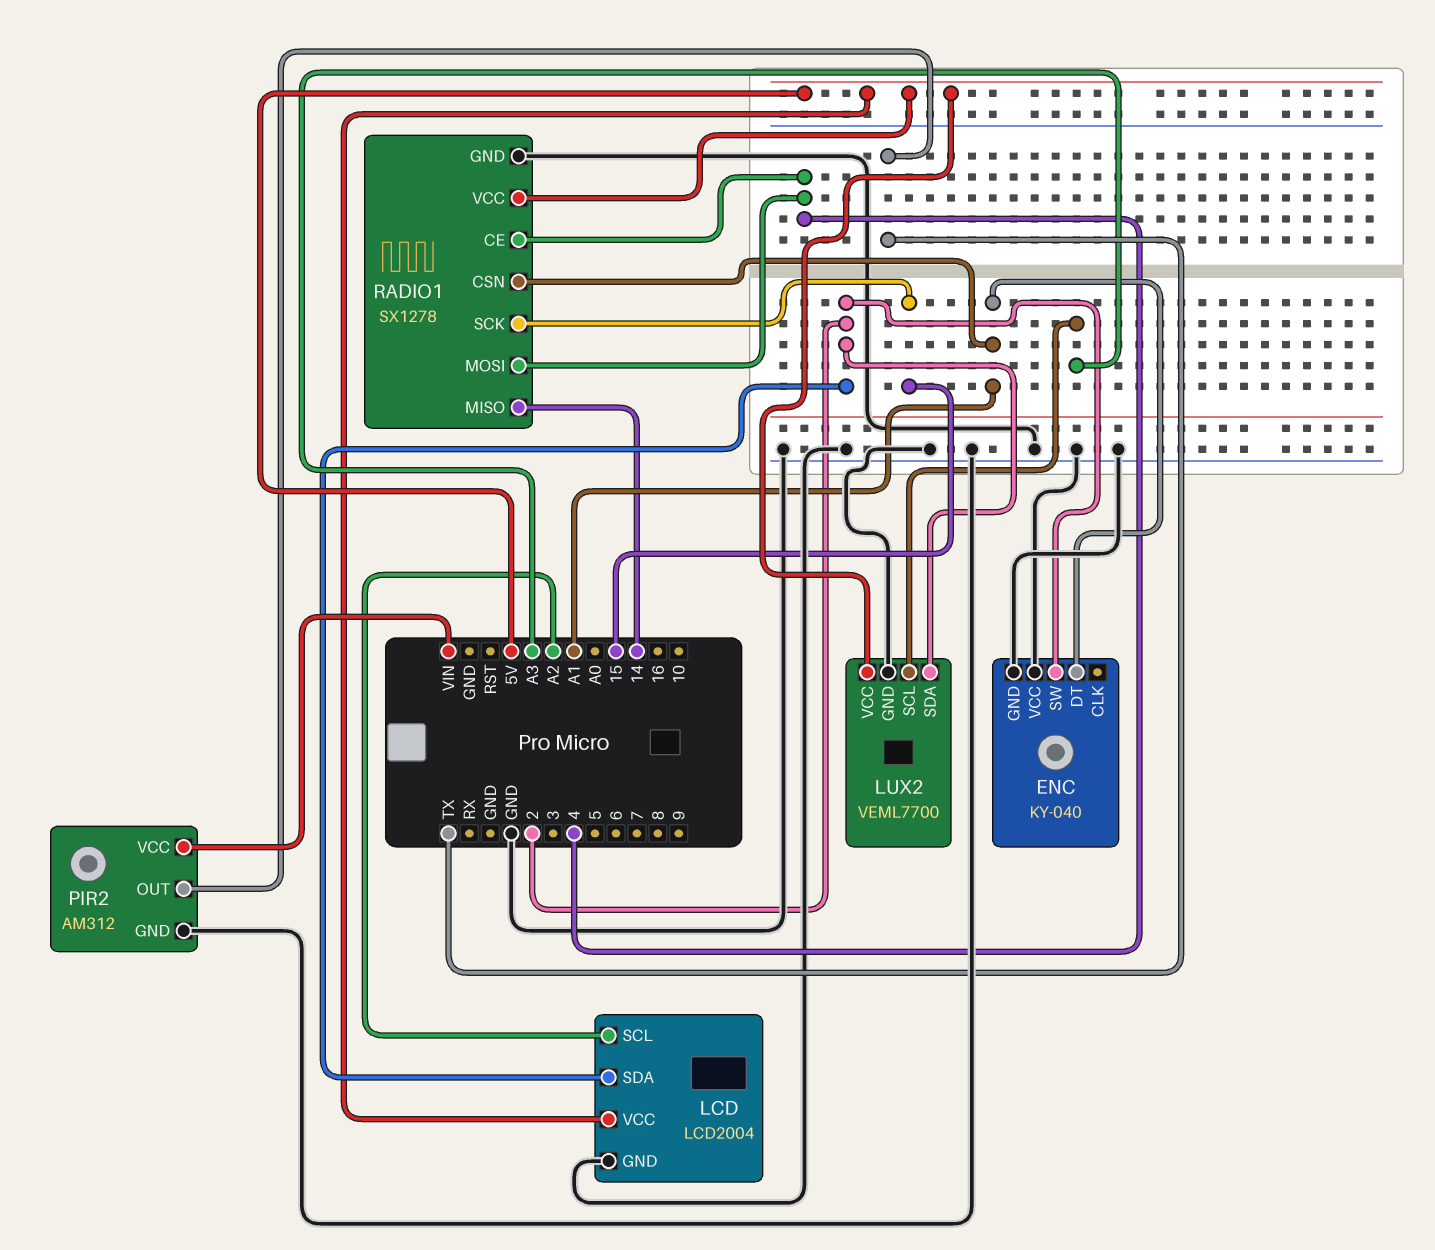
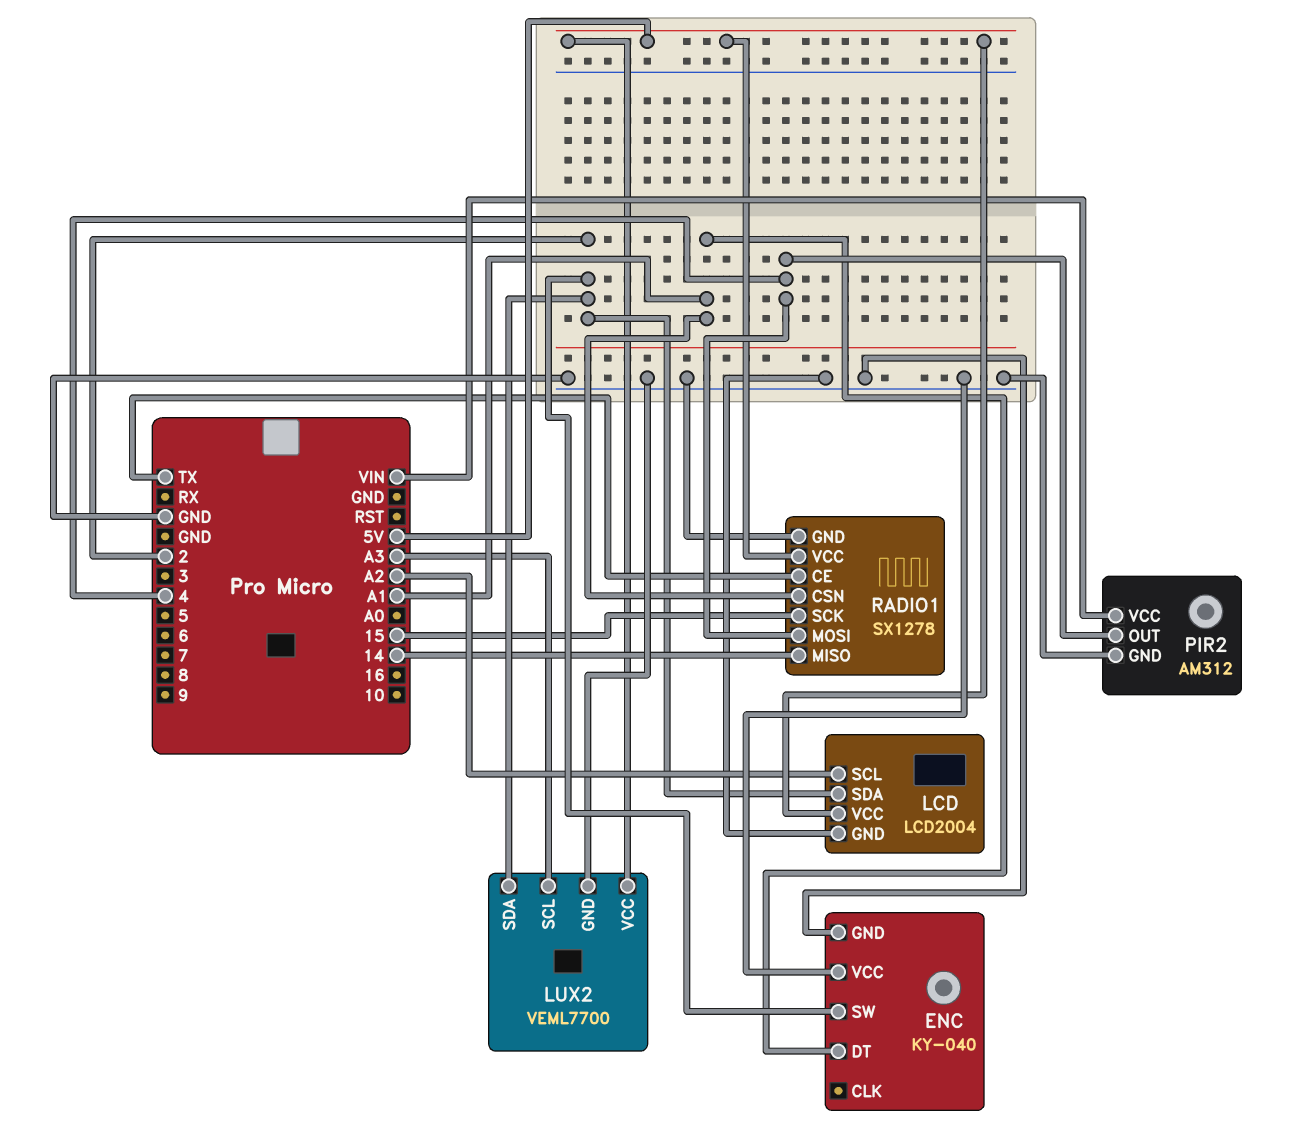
PIR2 pin OUT: TX -> 4
RADIO1 pin CE: 4 -> TX

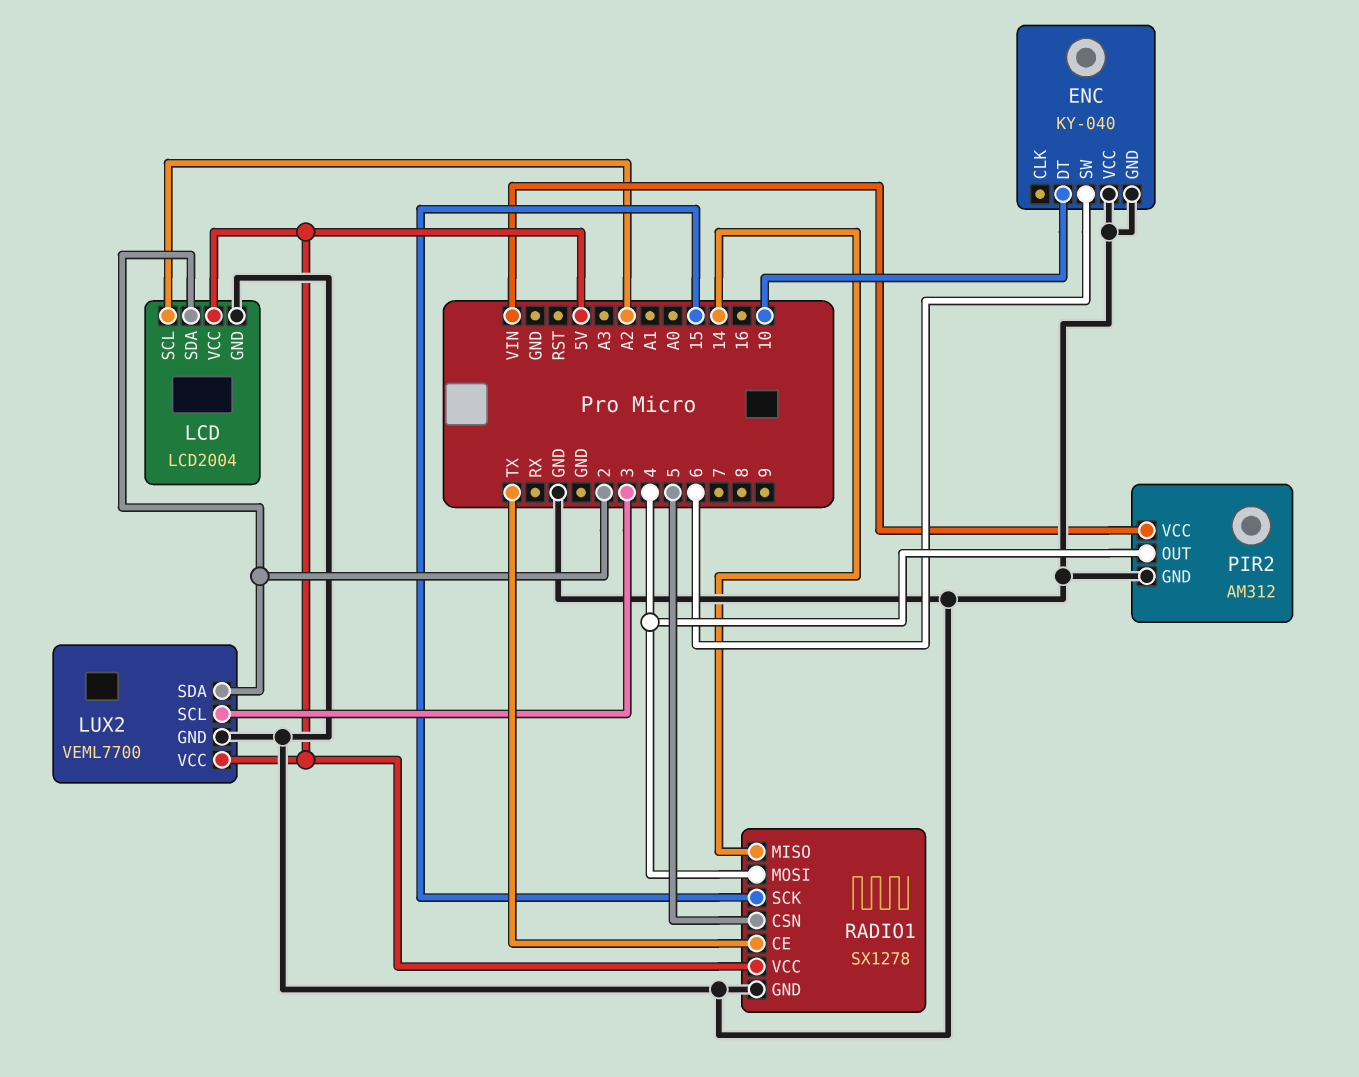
ENC pin DT: A1 -> 10
ENC pin SW: 2 -> 6
LUX2 pin SCL: A3 -> 3
RADIO1 pin CSN: A1 -> 5

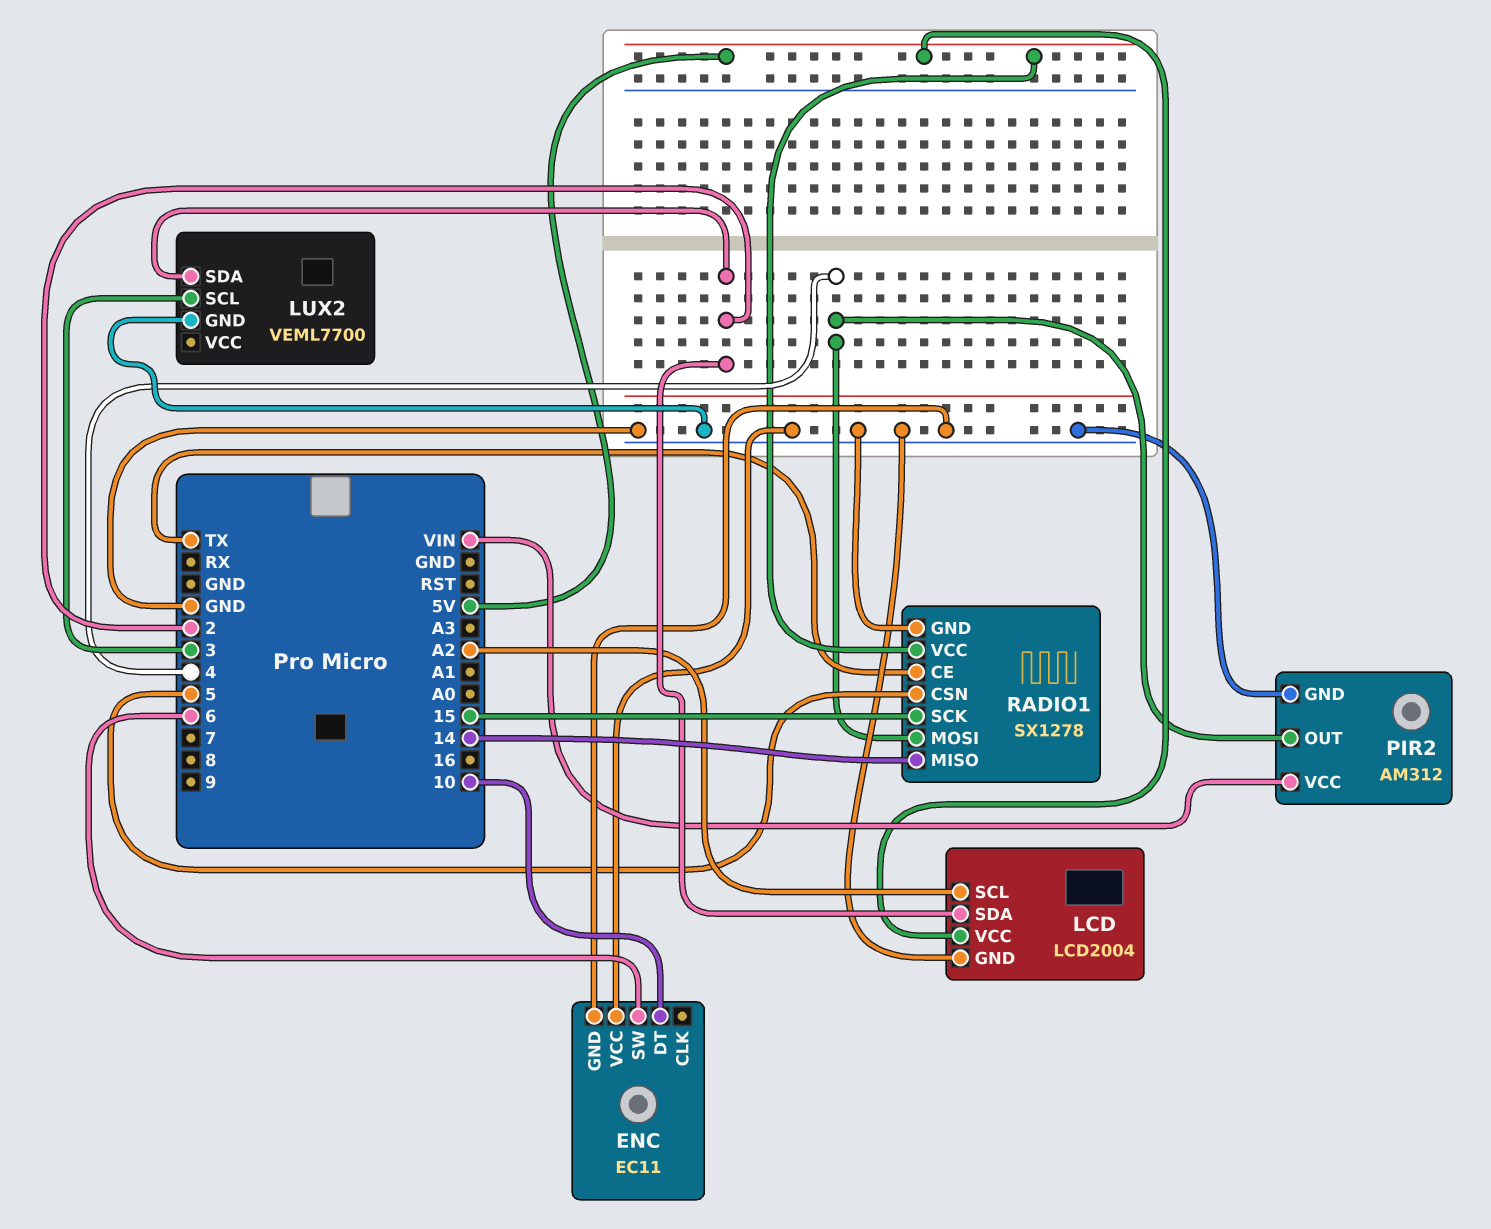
ENC: KY-040 -> EC11
LUX2 pin VCC: 5V -> none

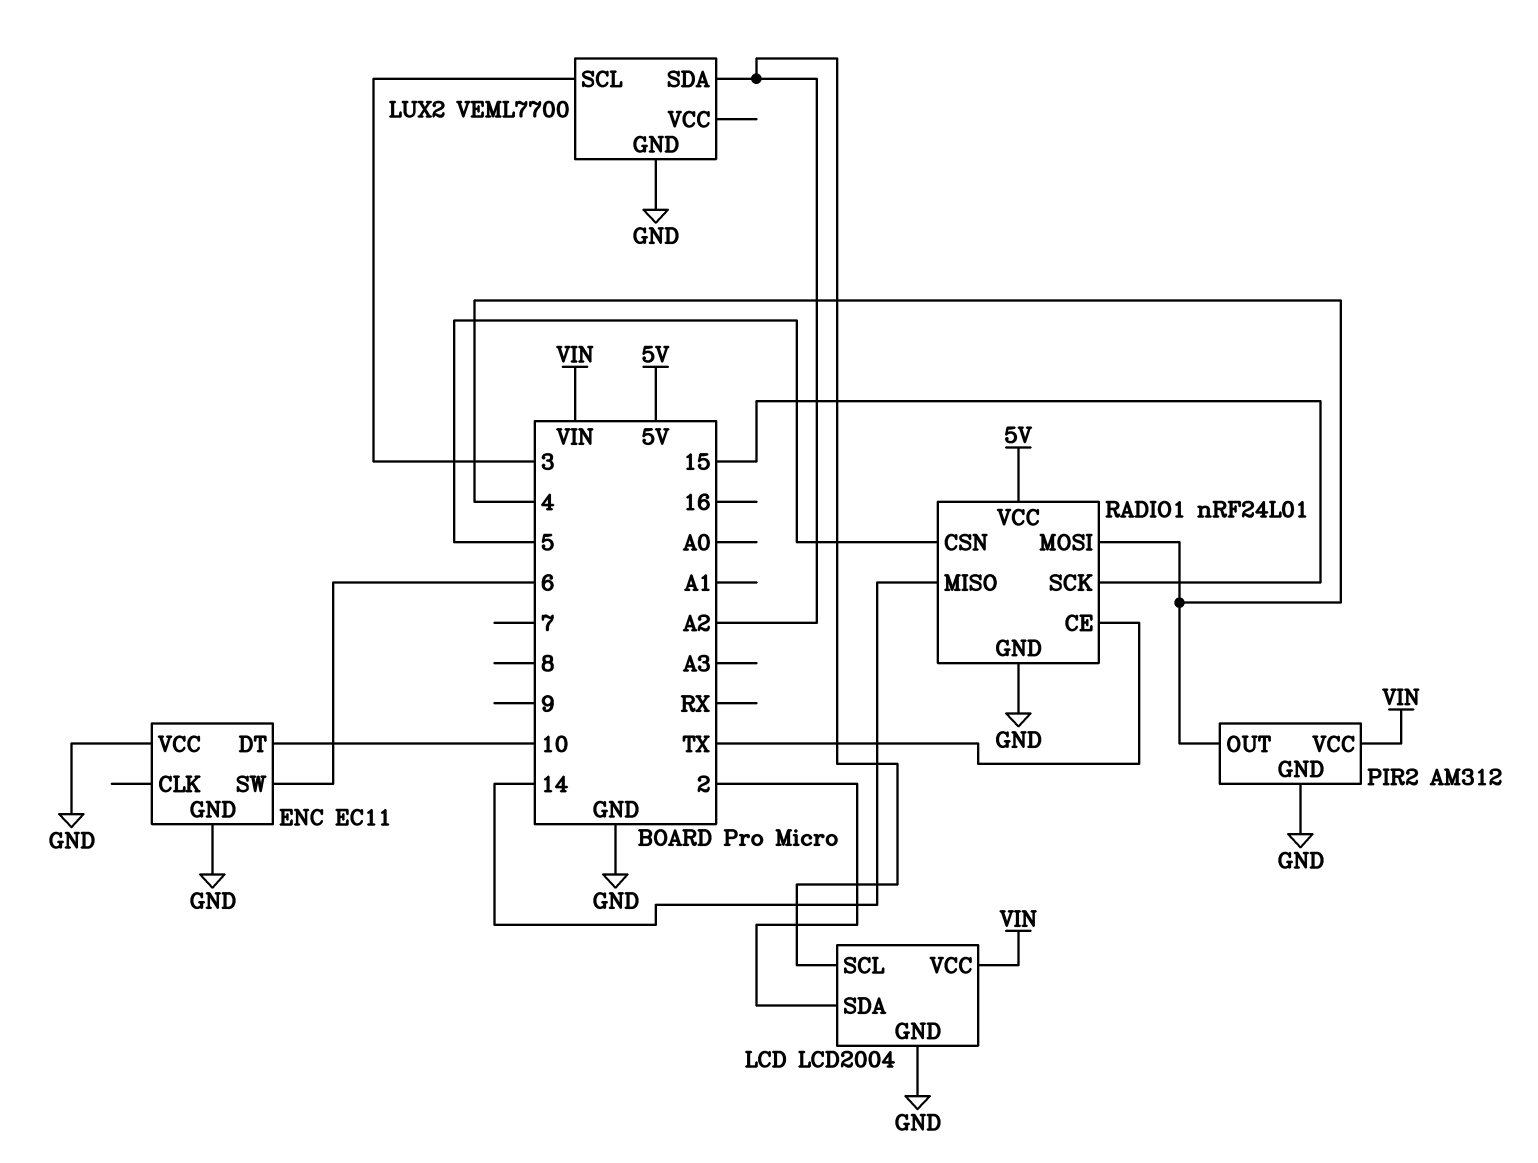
LCD pin VCC: 5V -> VIN
LUX2 pin SDA: 2 -> A2
RADIO1: SX1278 -> nRF24L01

